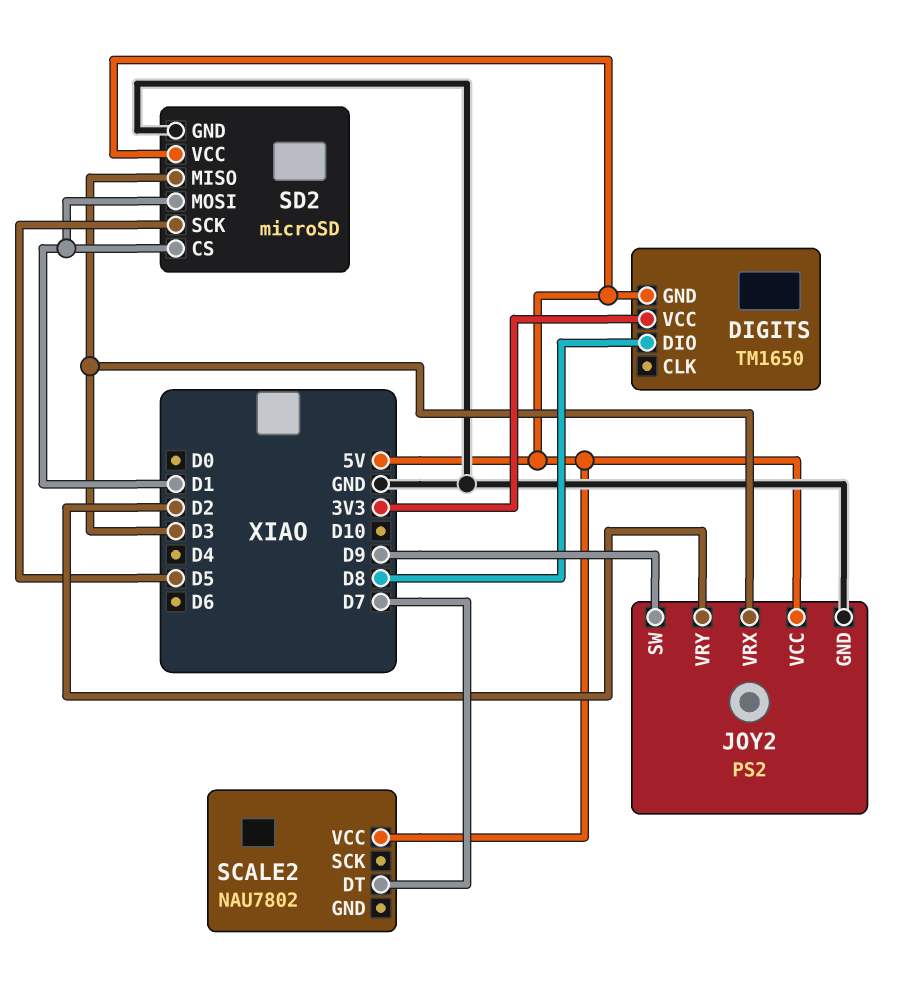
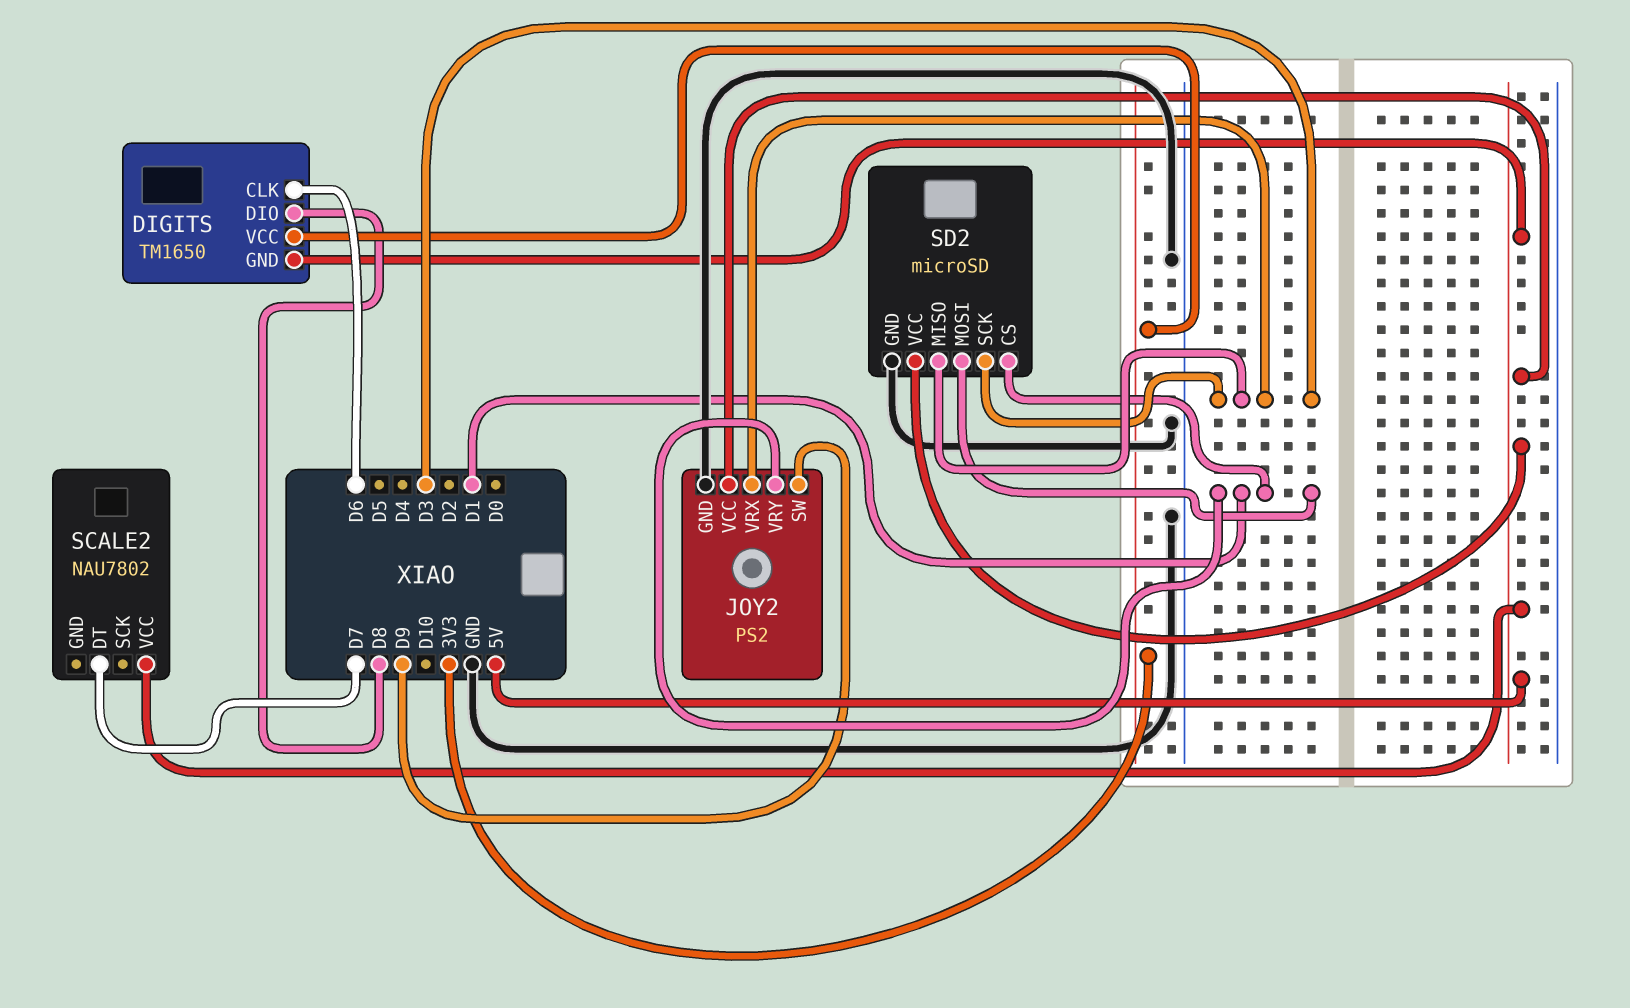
DIGITS pin CLK: none -> D6
JOY2 pin VRY: D2 -> D1
SD2 pin SCK: D5 -> D3

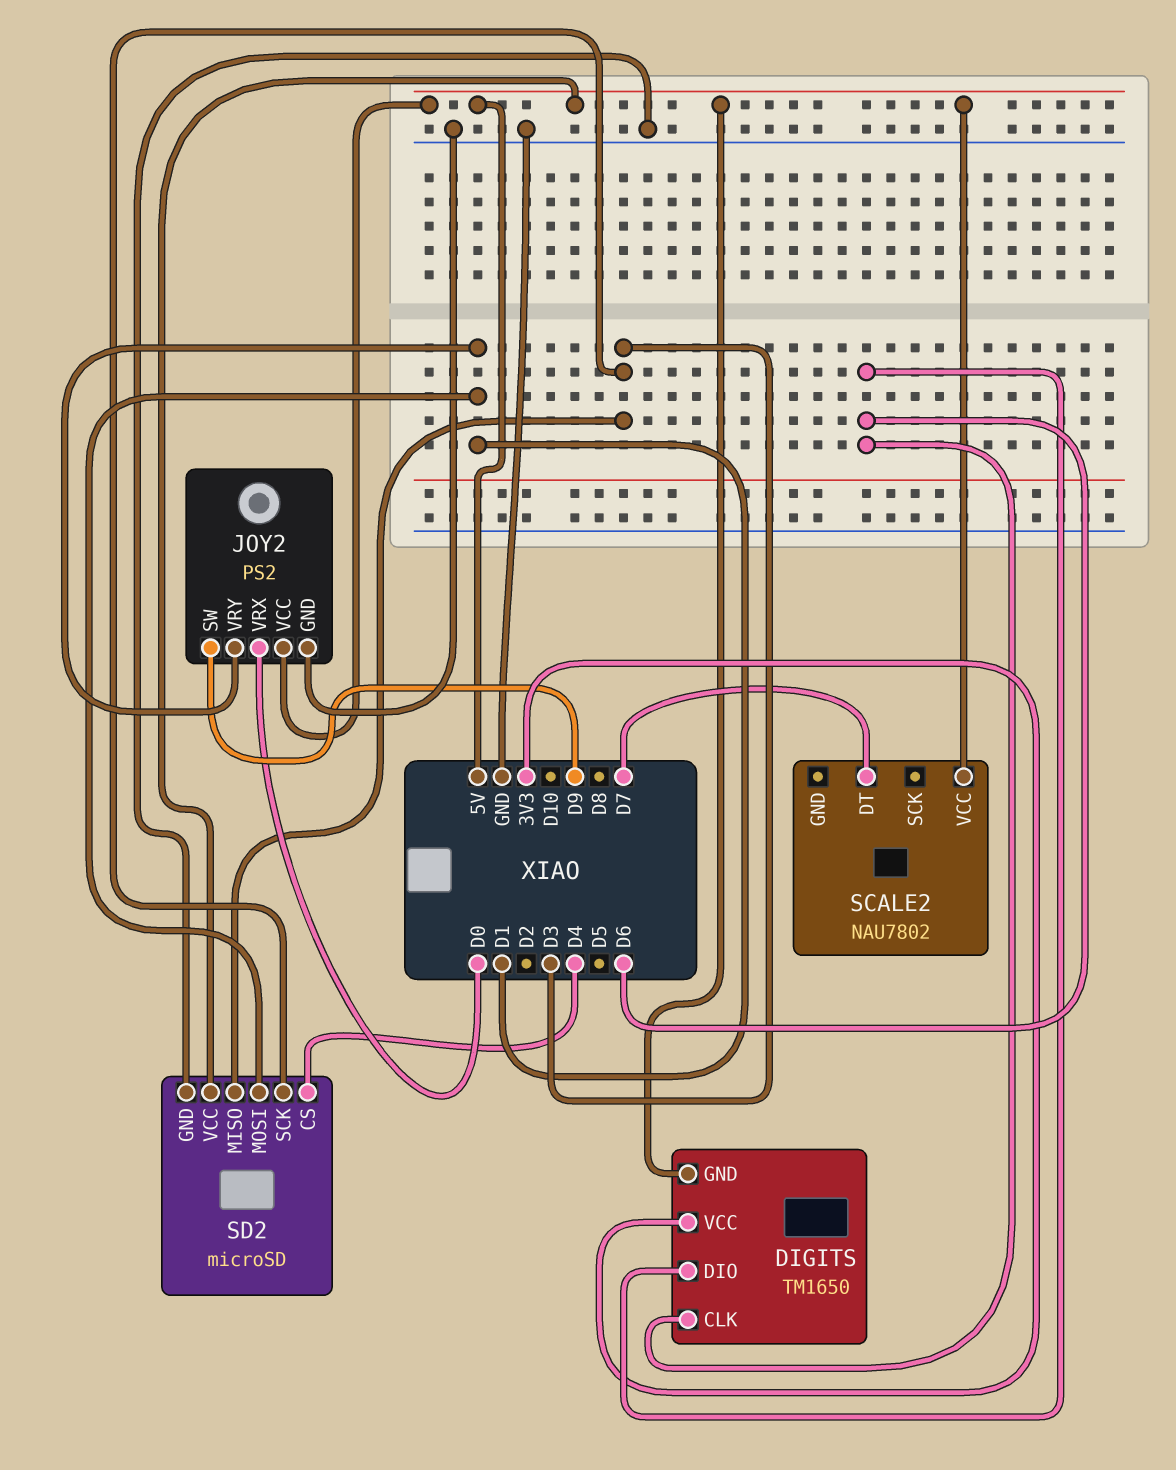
DIGITS pin DIO: D8 -> D6
JOY2 pin VRX: D3 -> D0
SD2 pin CS: D1 -> D4

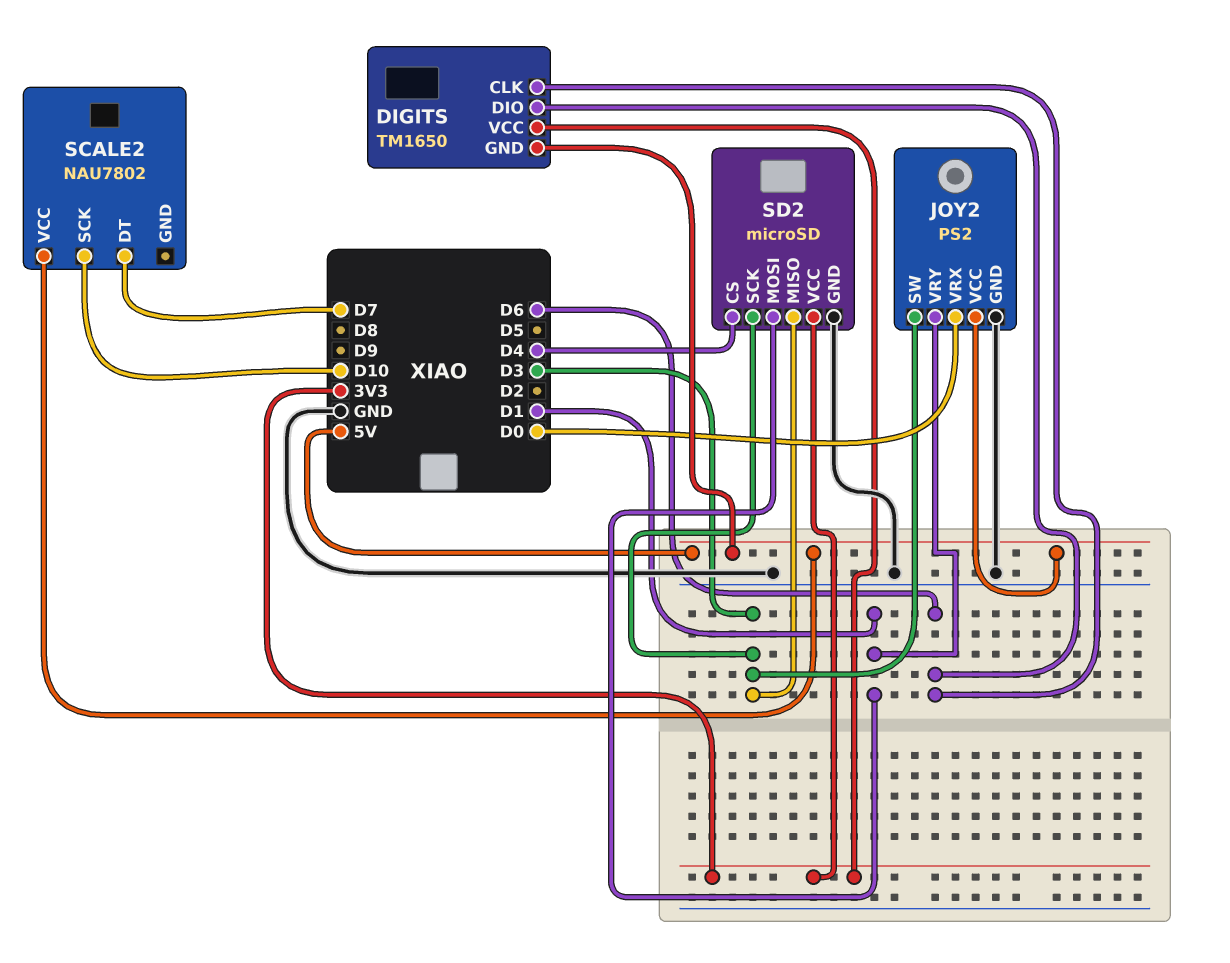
JOY2 pin SW: D9 -> D3
SCALE2 pin SCK: none -> D10
SD2 pin VCC: 5V -> 3V3

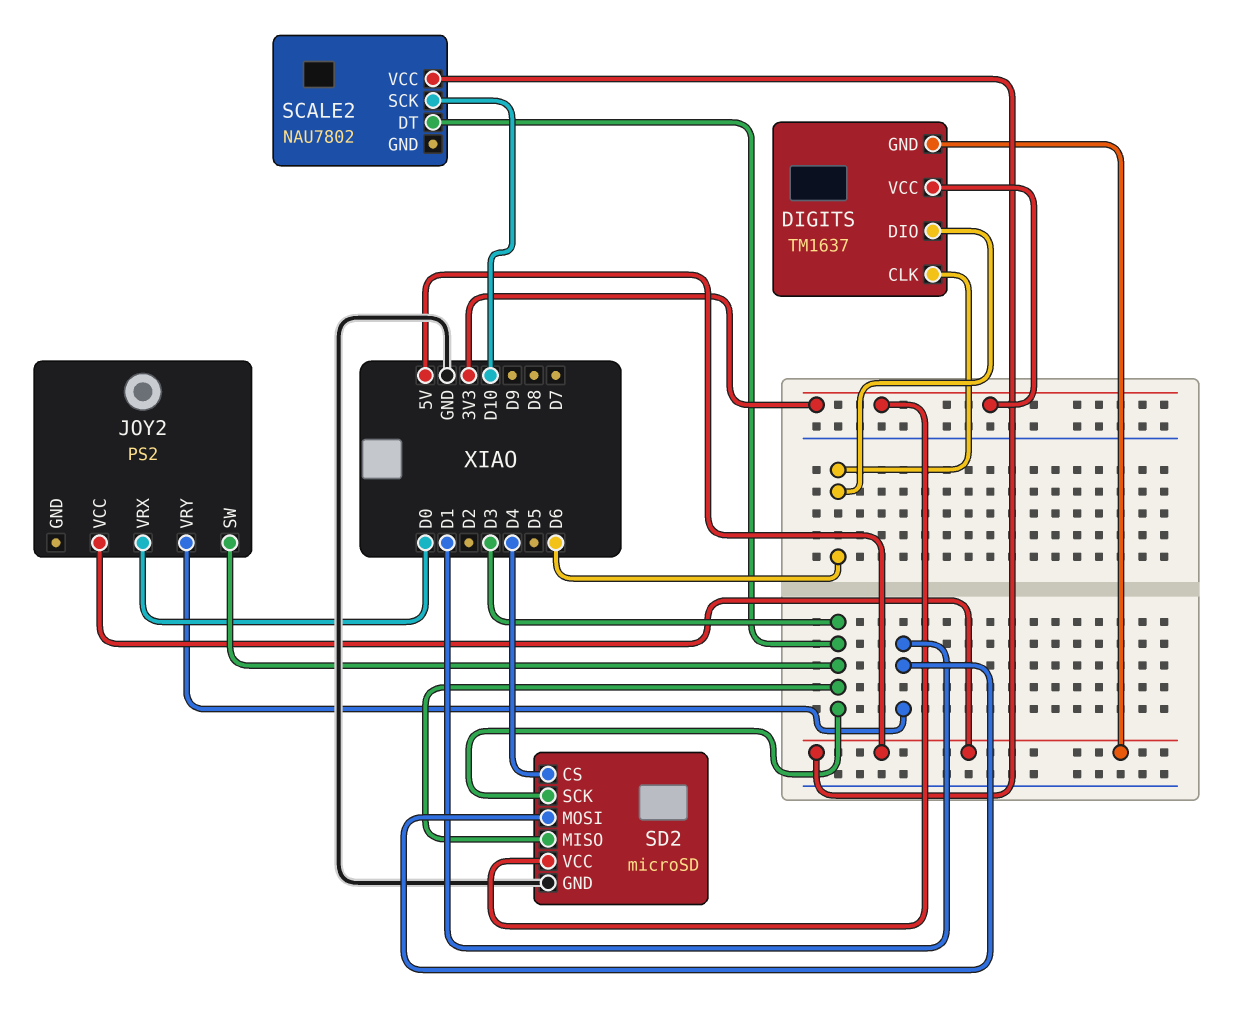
DIGITS: TM1650 -> TM1637
JOY2 pin GND: GND -> none
SCALE2 pin DT: D7 -> D3

